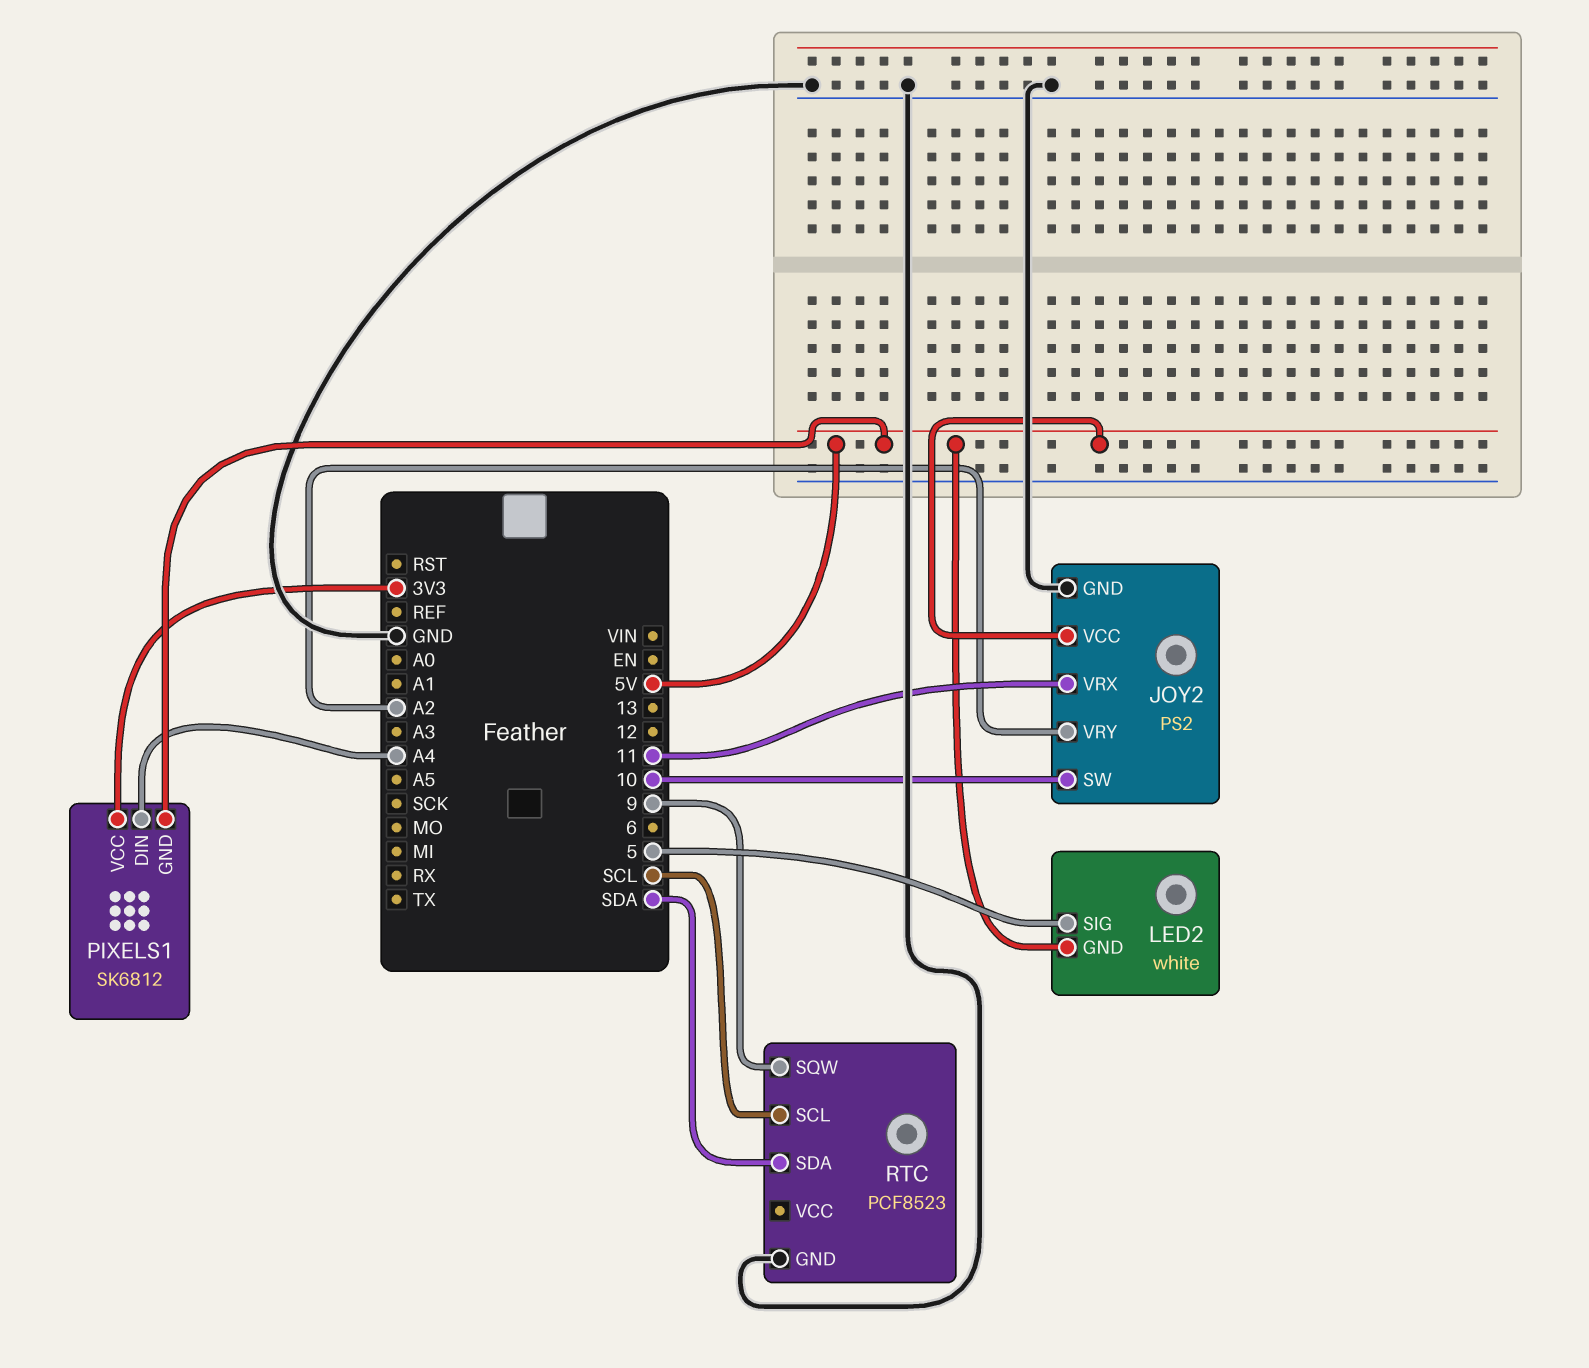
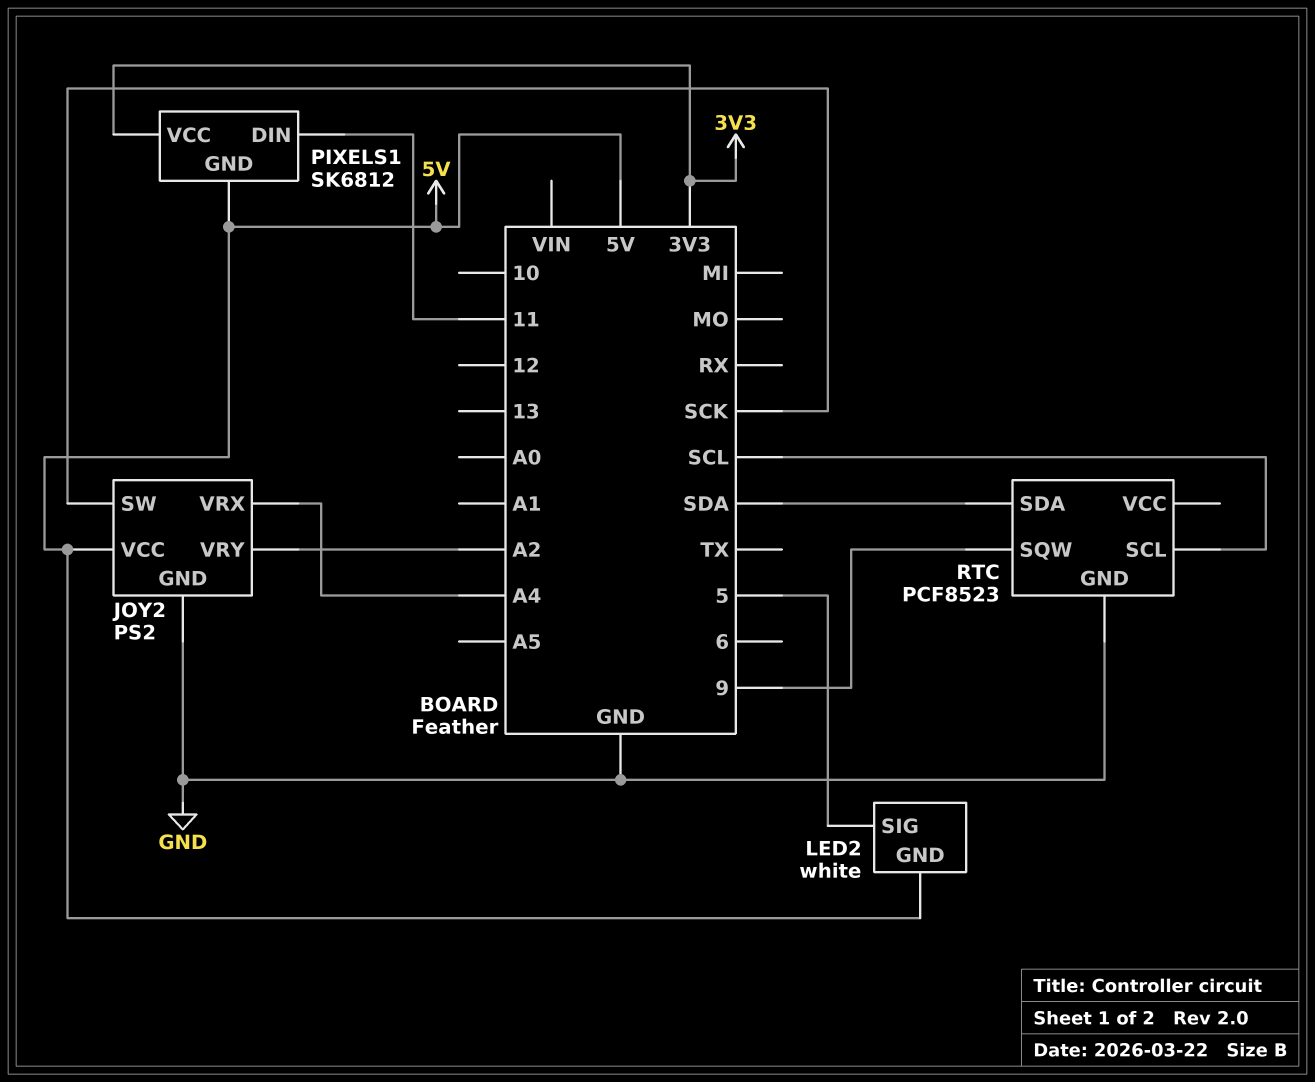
JOY2 pin SW: 10 -> SCK
JOY2 pin VRX: 11 -> A4
PIXELS1 pin DIN: A4 -> 11

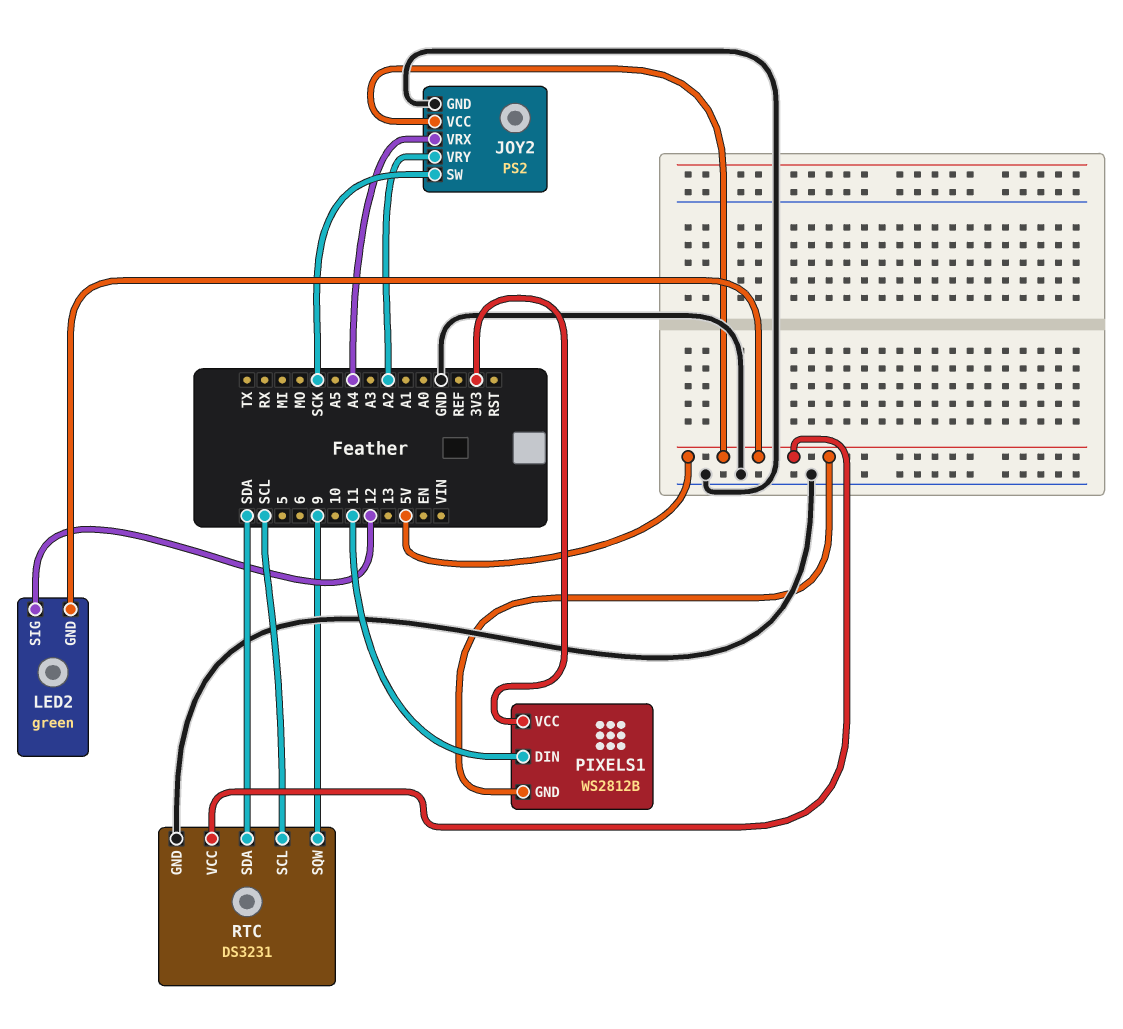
LED2: white -> green
LED2 pin SIG: 5 -> 12
PIXELS1: SK6812 -> WS2812B
RTC: PCF8523 -> DS3231
RTC pin VCC: none -> 5V

